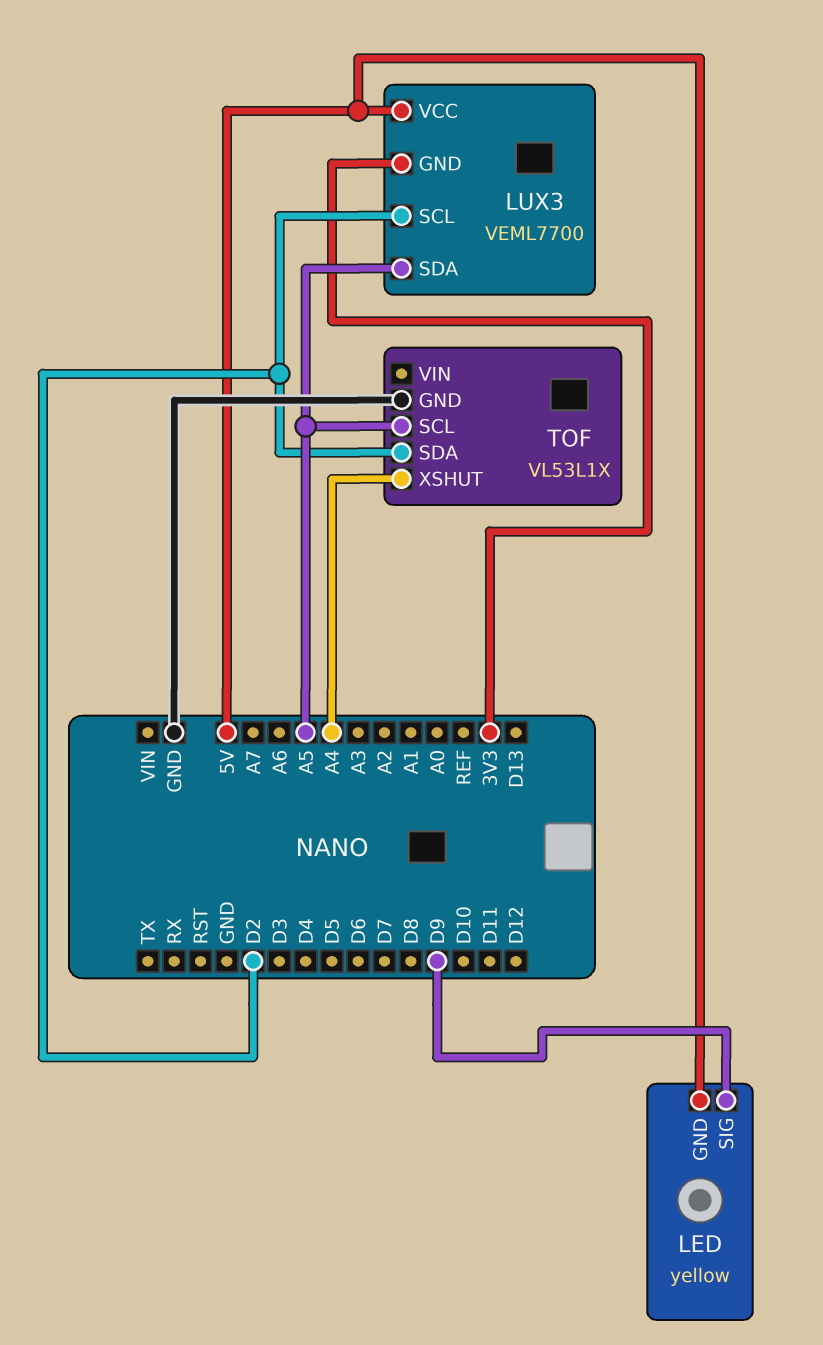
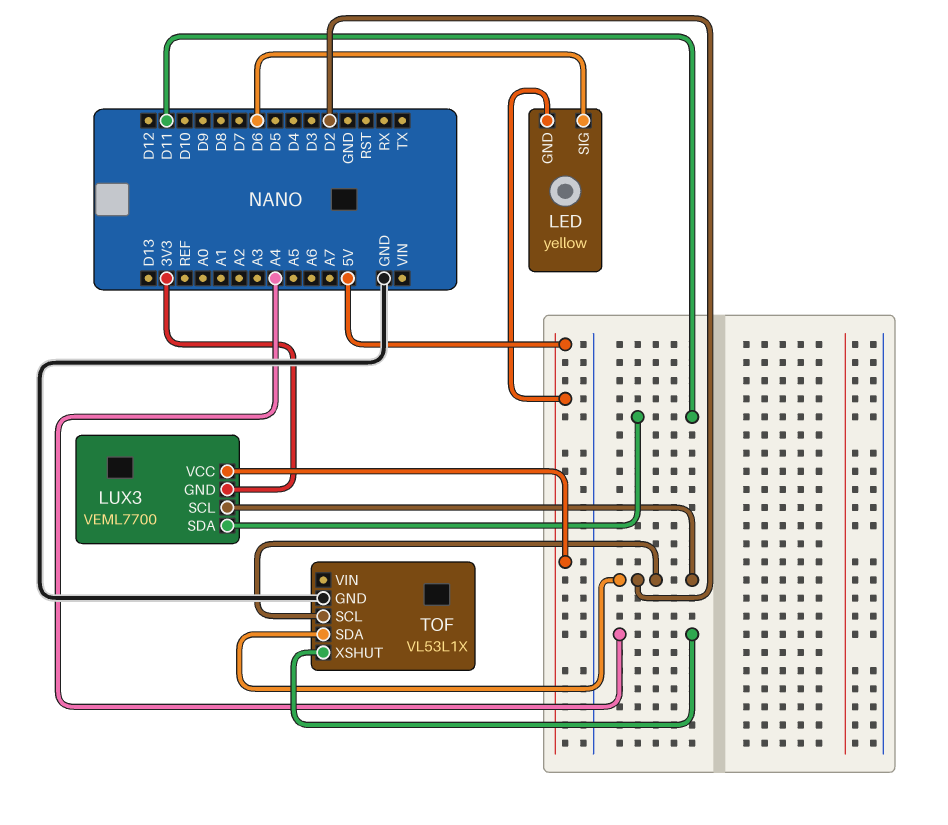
LED pin SIG: D9 -> D6
LUX3 pin SDA: A5 -> D11
TOF pin SCL: A5 -> D2

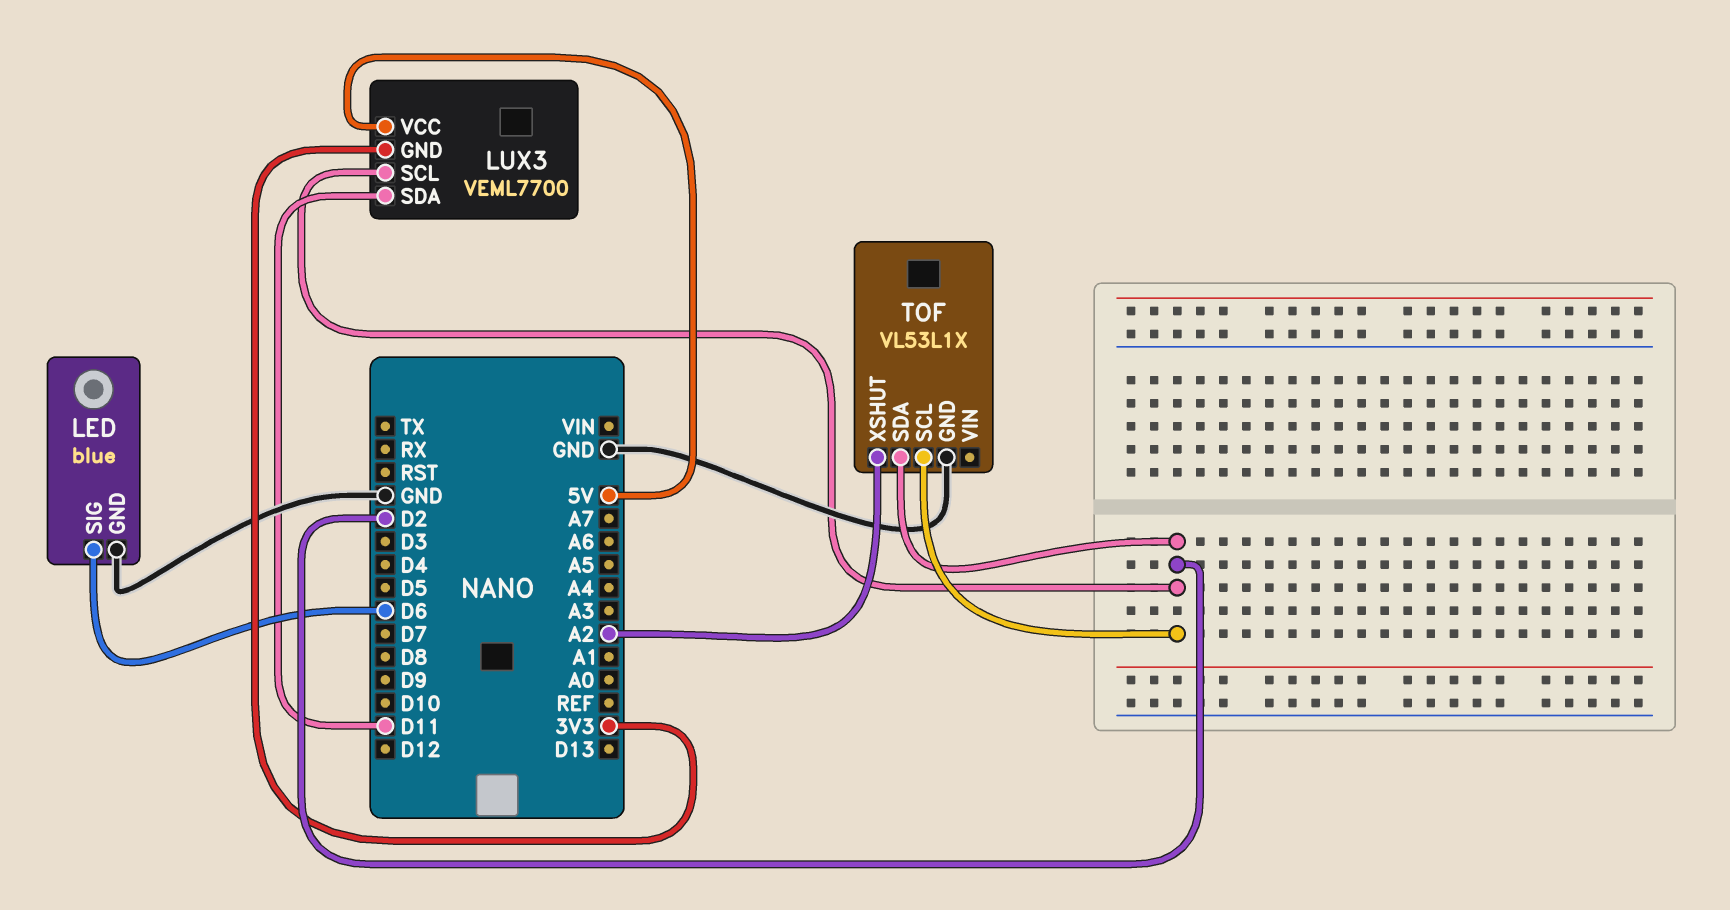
LED: yellow -> blue
LED pin GND: 5V -> GND
TOF pin XSHUT: A4 -> A2

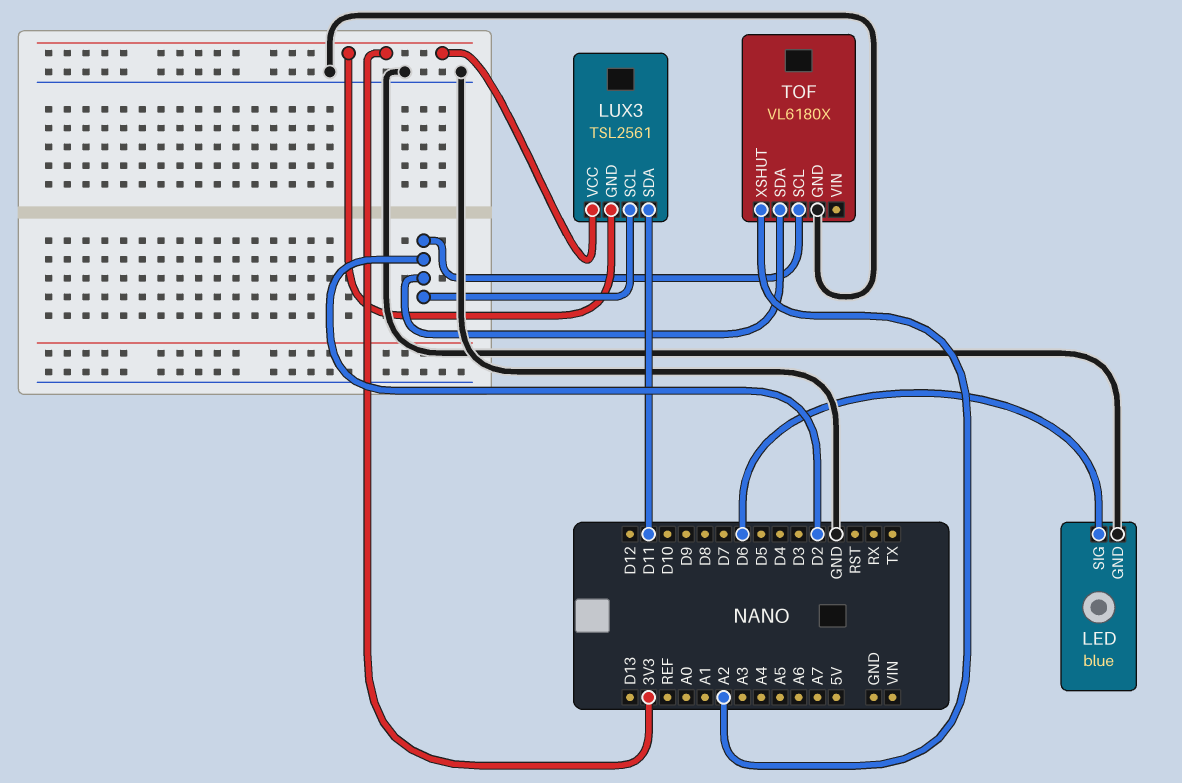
LUX3: VEML7700 -> TSL2561
LUX3 pin VCC: 5V -> 3V3
TOF: VL53L1X -> VL6180X

